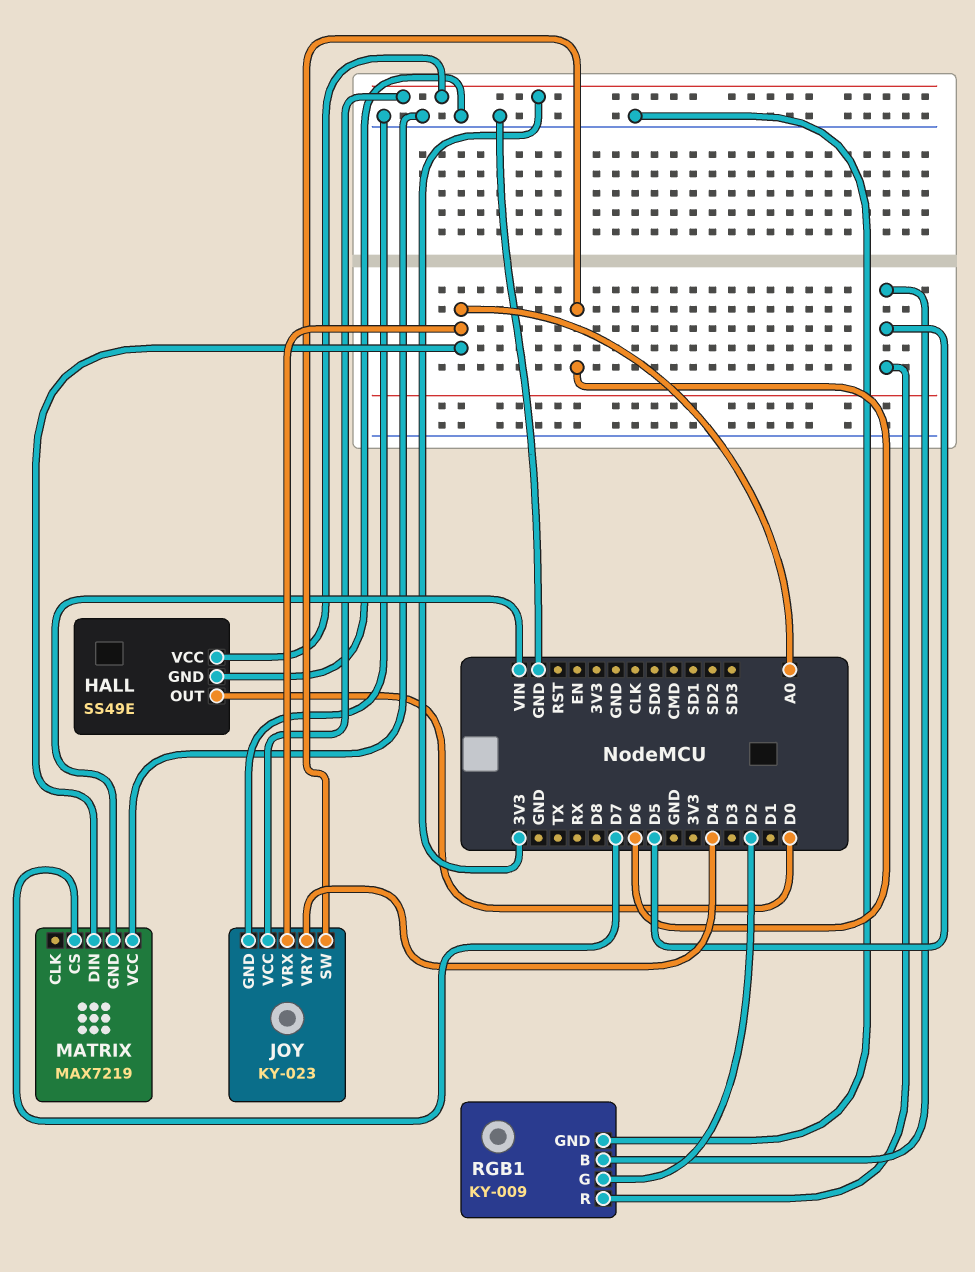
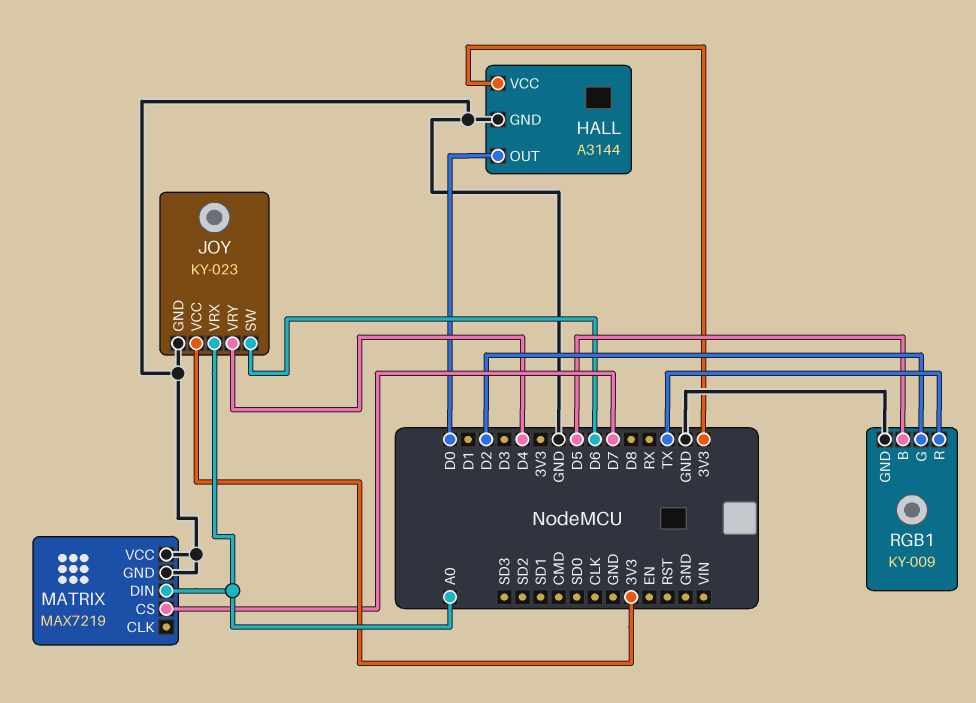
HALL: SS49E -> A3144
MATRIX pin GND: VIN -> GND
RGB1 pin R: D5 -> TX

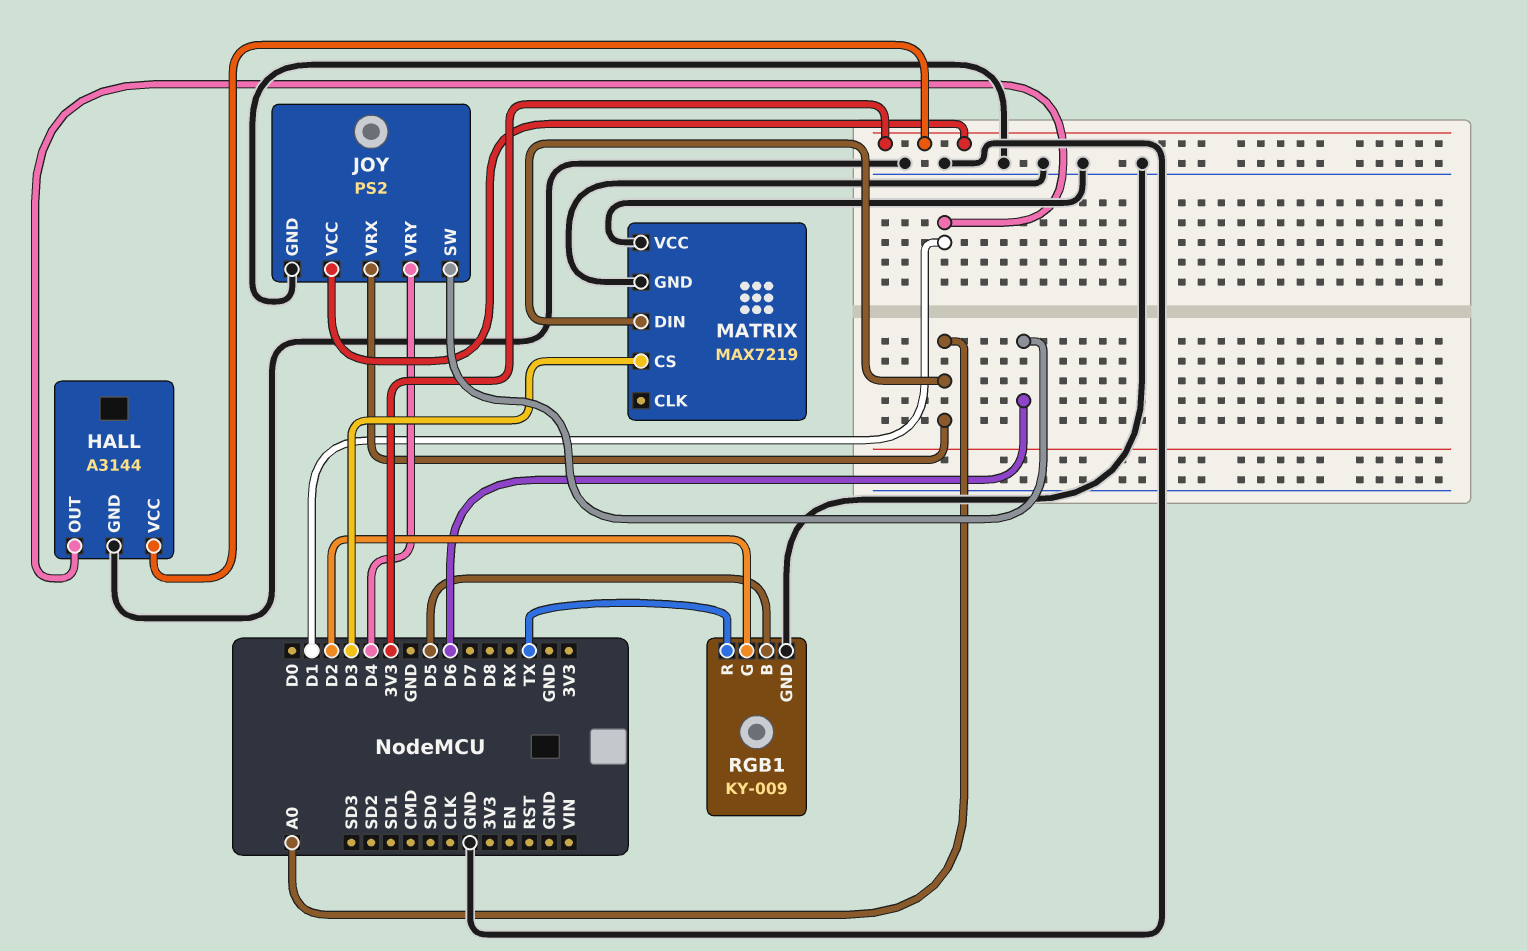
HALL pin OUT: D0 -> D1
JOY: KY-023 -> PS2
MATRIX pin CS: D7 -> D3

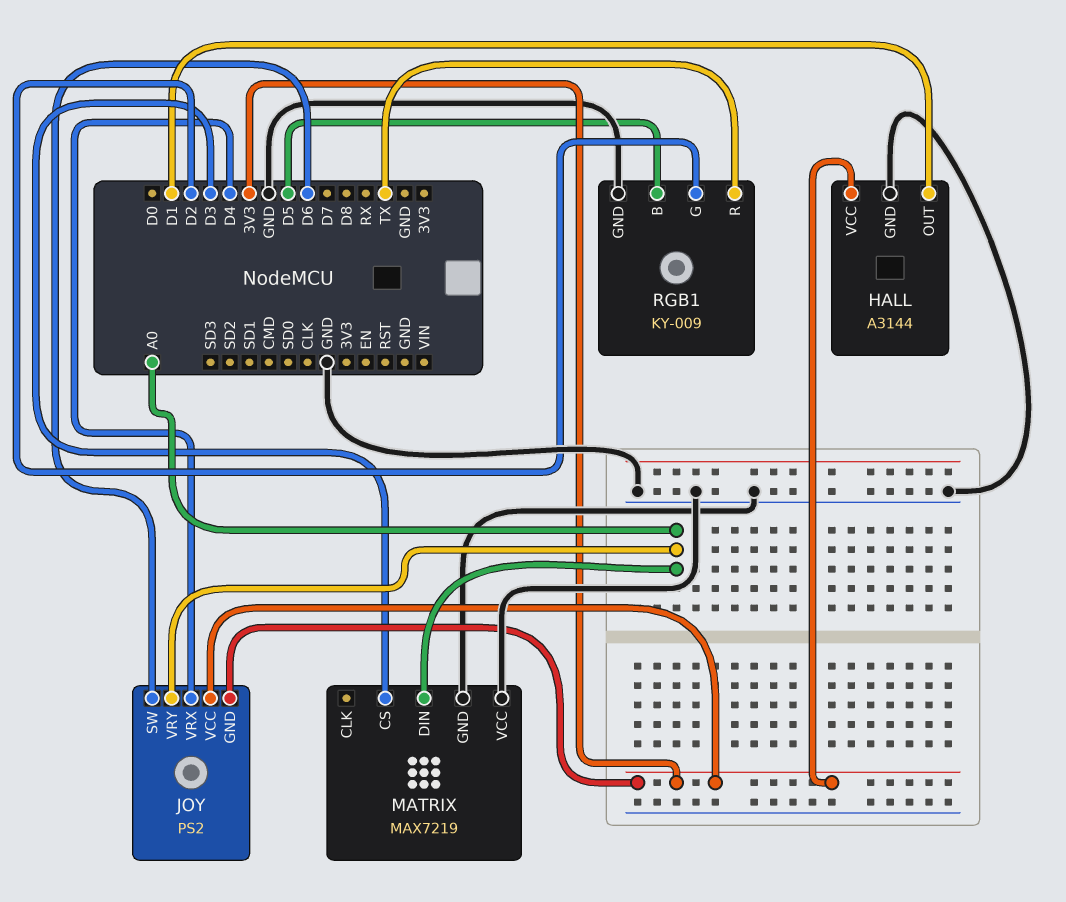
JOY pin GND: GND -> 3V3
JOY pin VRX: A0 -> D4
JOY pin VRY: D4 -> A0

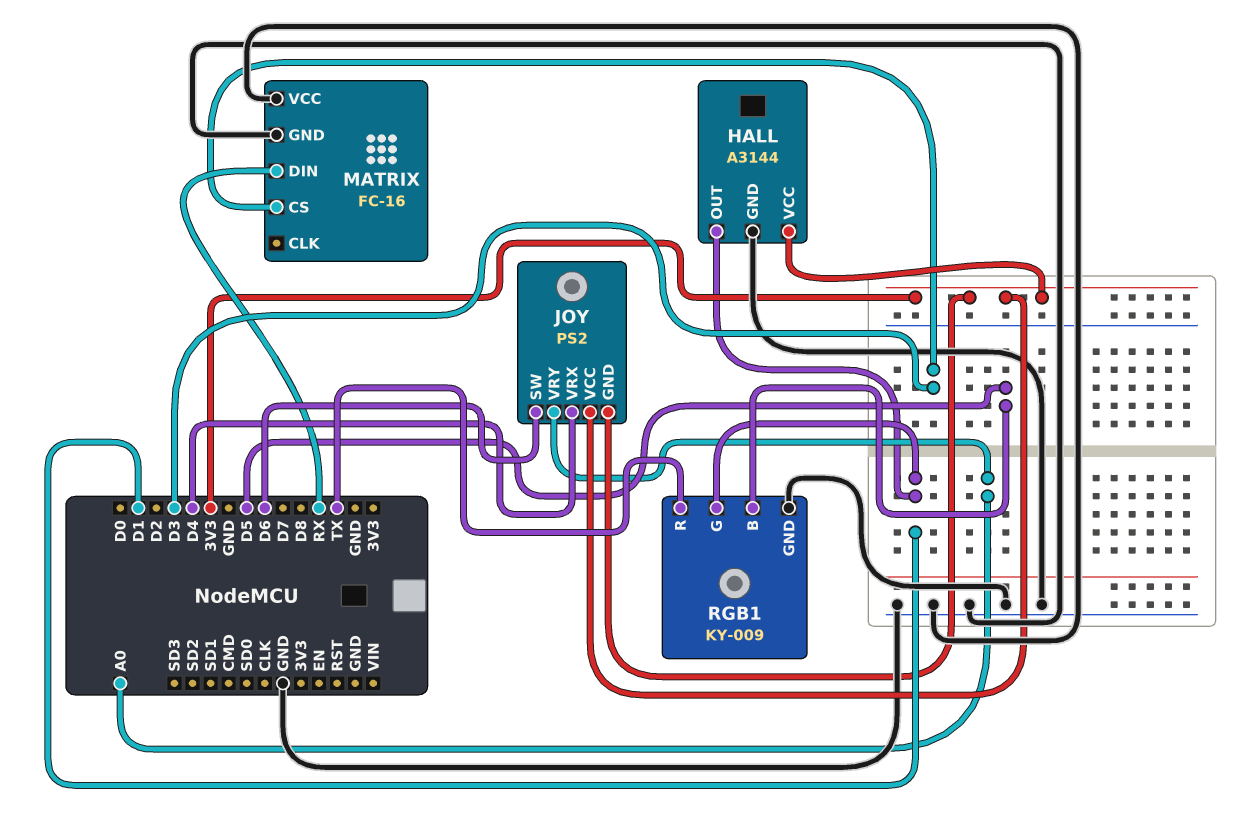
MATRIX: MAX7219 -> FC-16
MATRIX pin DIN: A0 -> RX
RGB1 pin G: D2 -> D1

